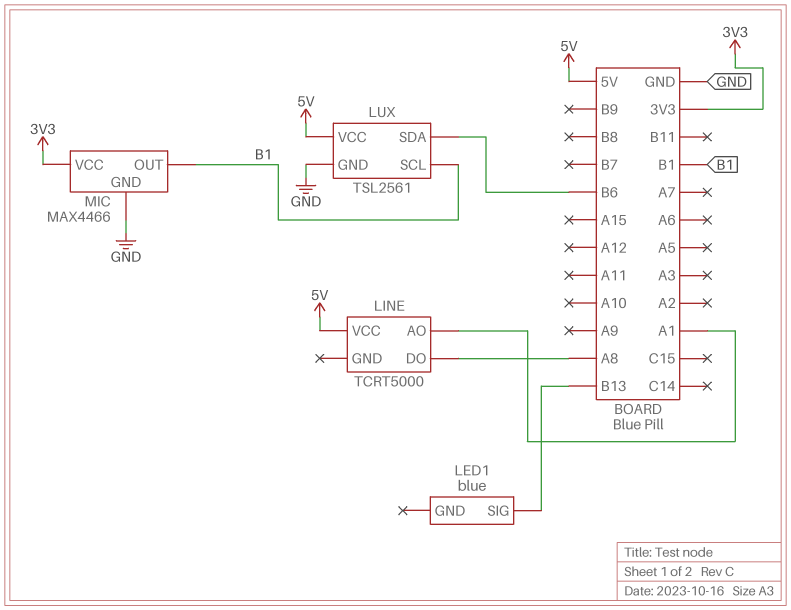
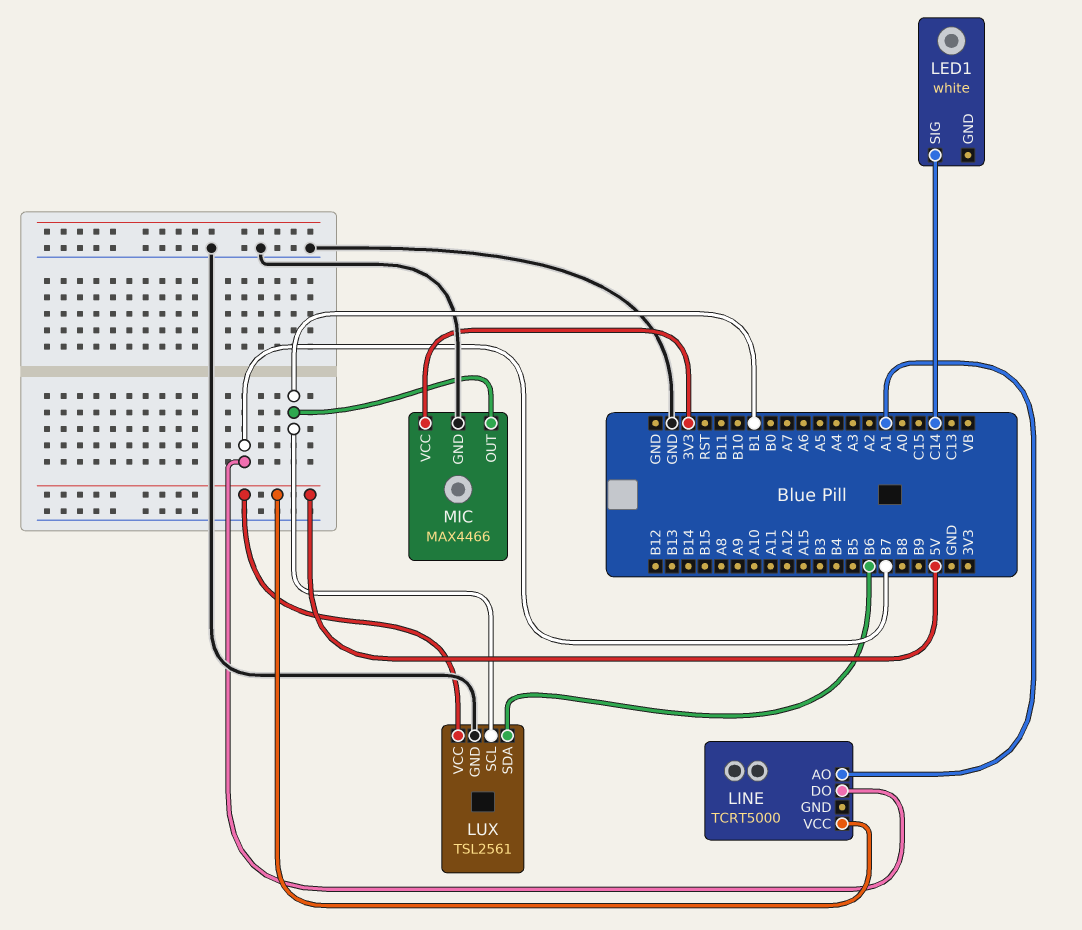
LED1: blue -> white
LED1 pin SIG: B13 -> C14
LINE pin DO: A8 -> B7

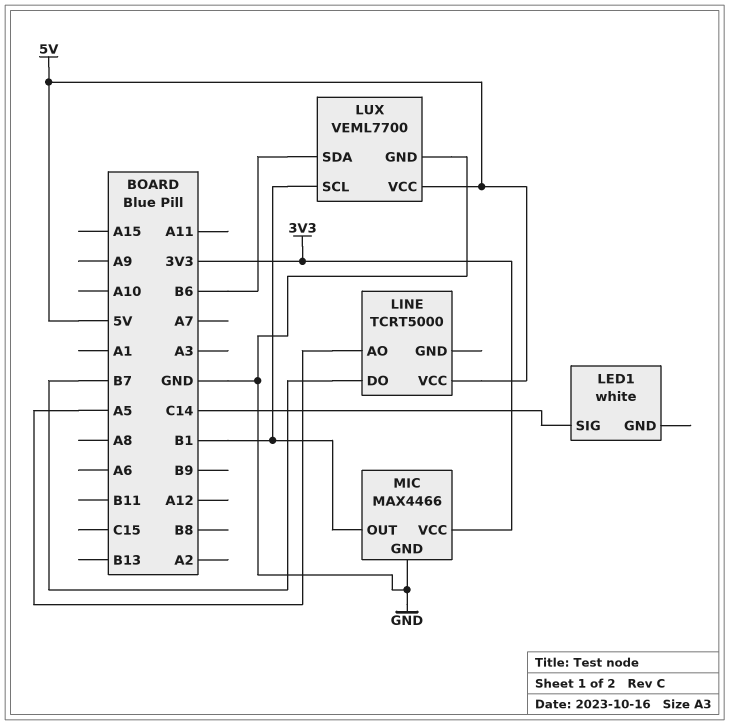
LINE pin AO: A1 -> A5
LUX: TSL2561 -> VEML7700

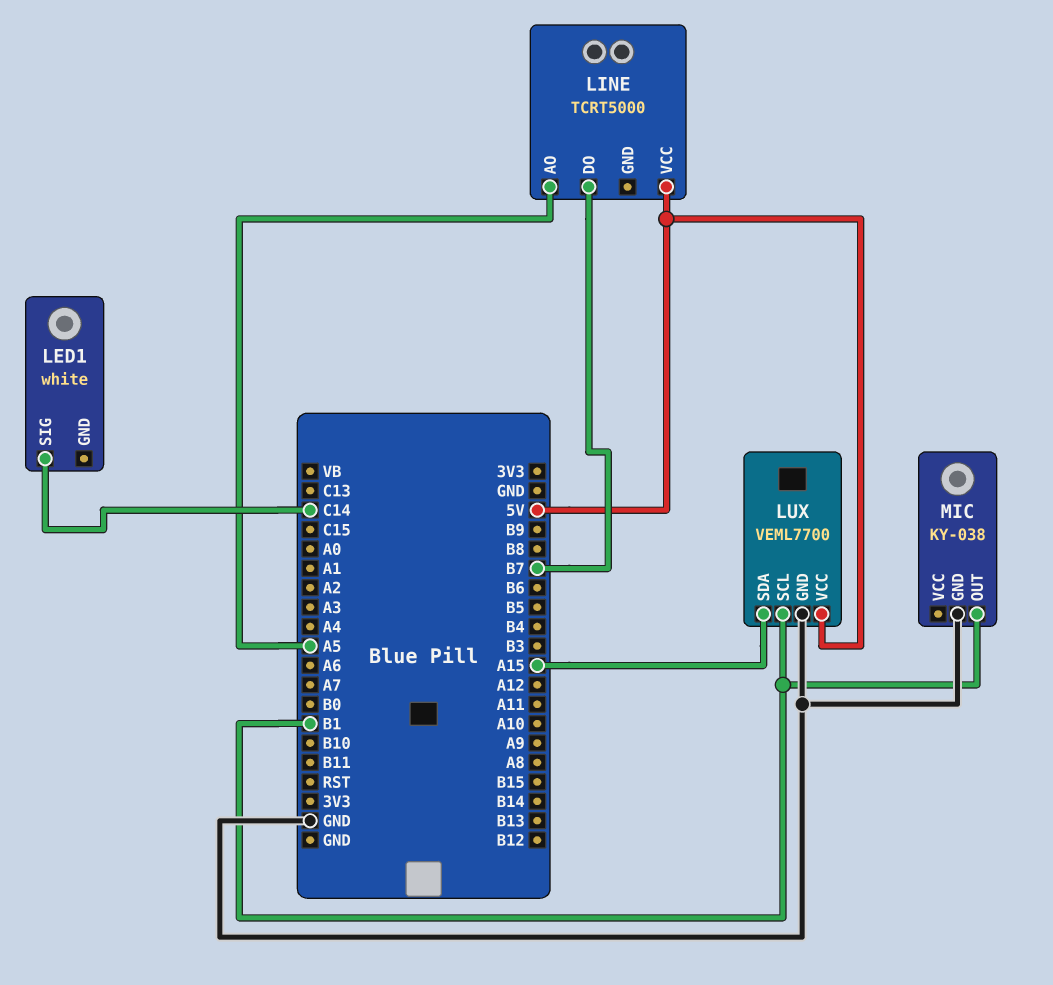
LUX pin SDA: B6 -> A15
MIC: MAX4466 -> KY-038
MIC pin VCC: 3V3 -> none

